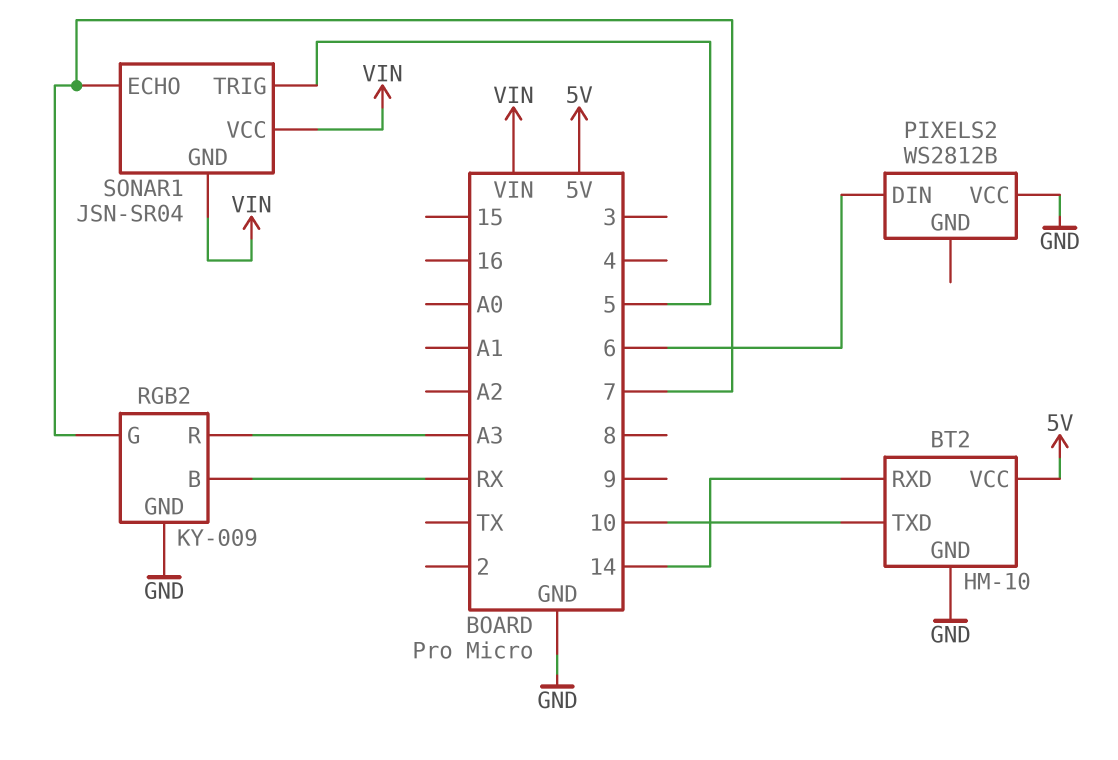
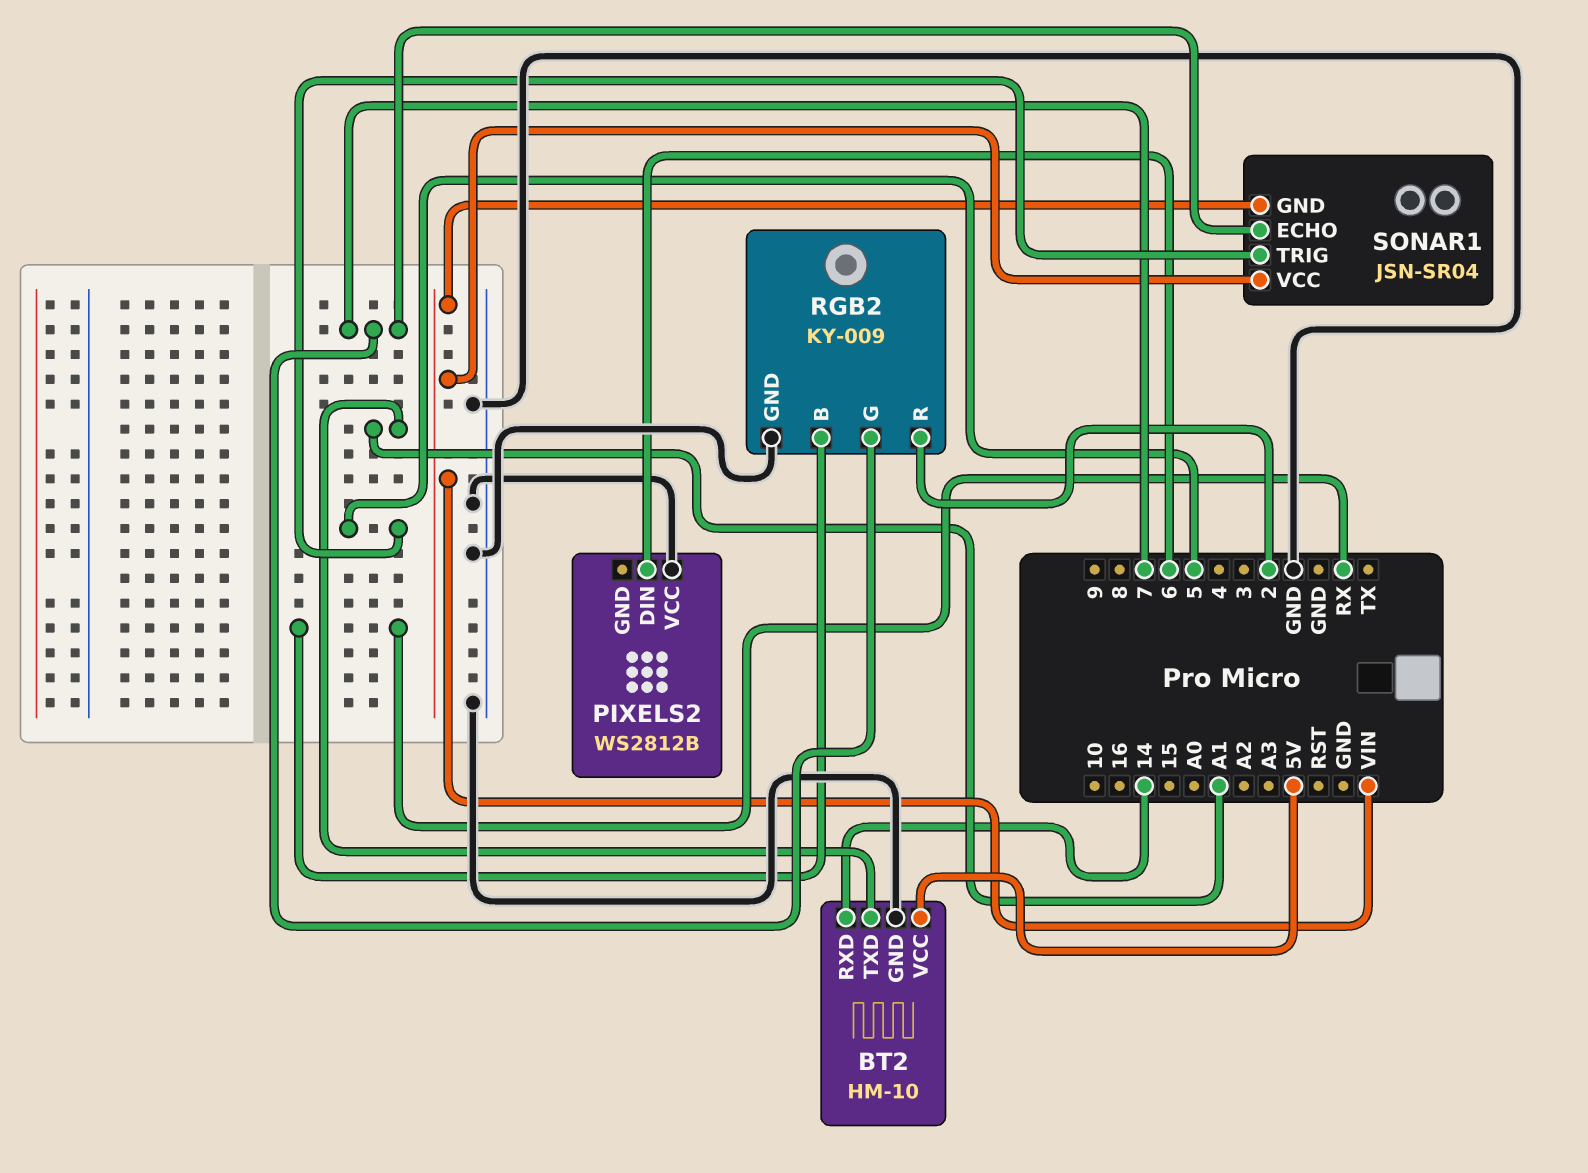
BT2 pin TXD: 10 -> A1
RGB2 pin R: A3 -> 2

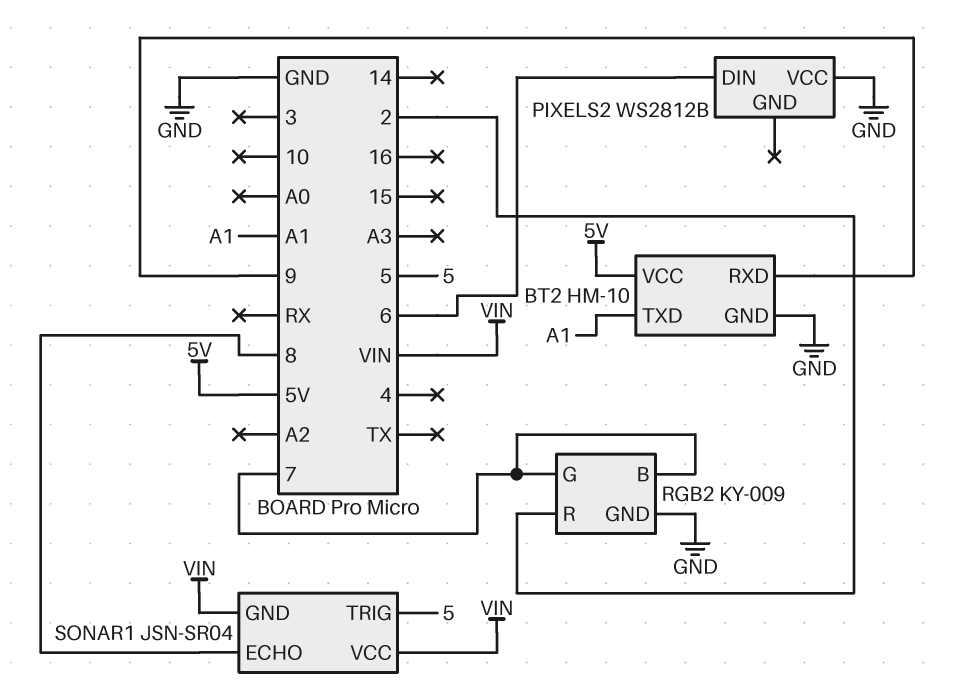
BT2 pin RXD: 14 -> 9
RGB2 pin B: RX -> 7
SONAR1 pin ECHO: 7 -> 8

